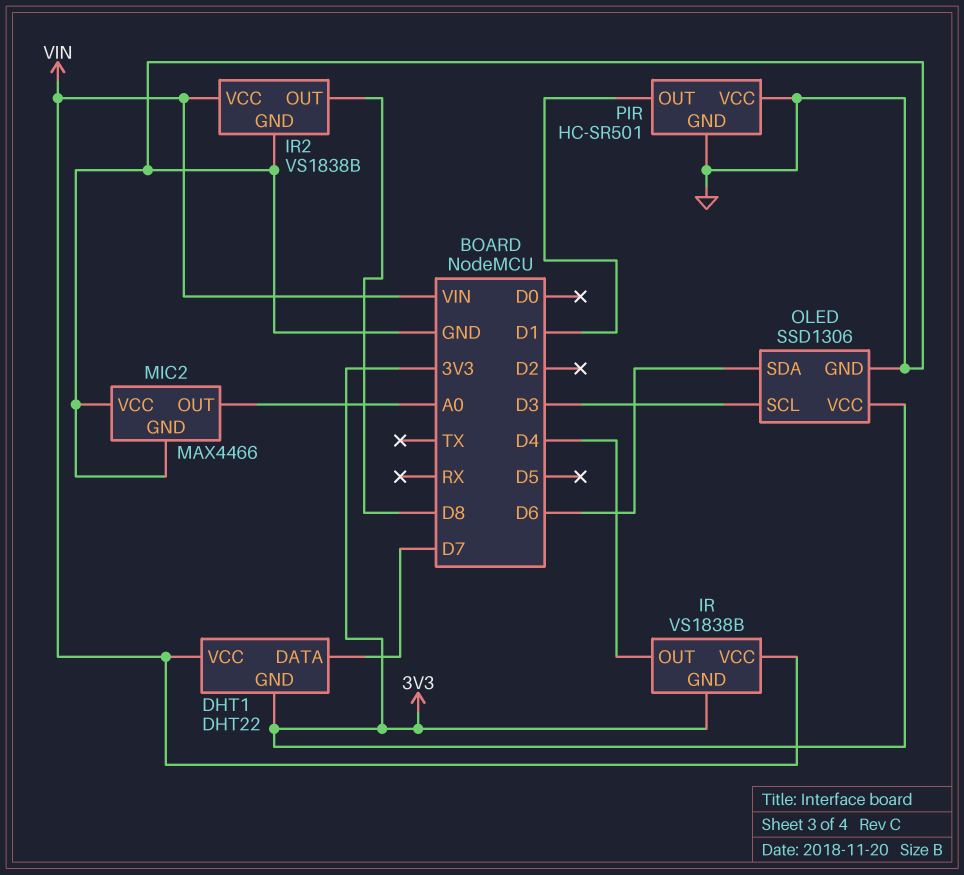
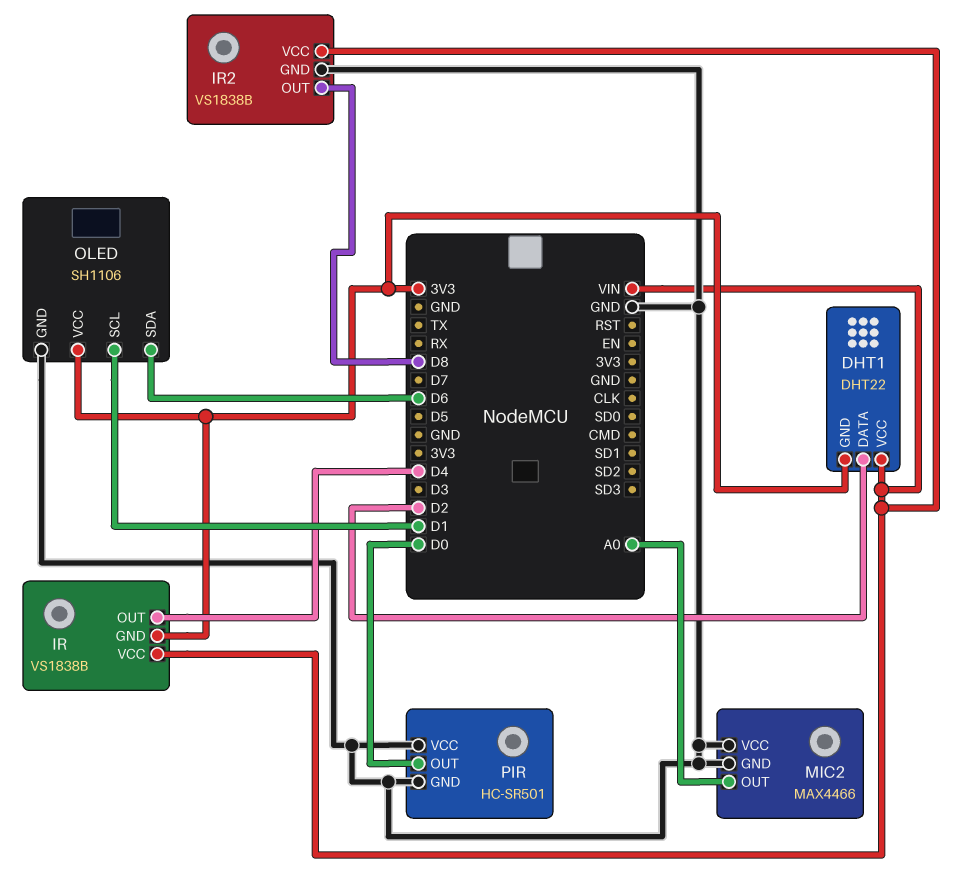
DHT1 pin DATA: D7 -> D2
OLED: SSD1306 -> SH1106
OLED pin SCL: D3 -> D1
PIR pin OUT: D1 -> D0

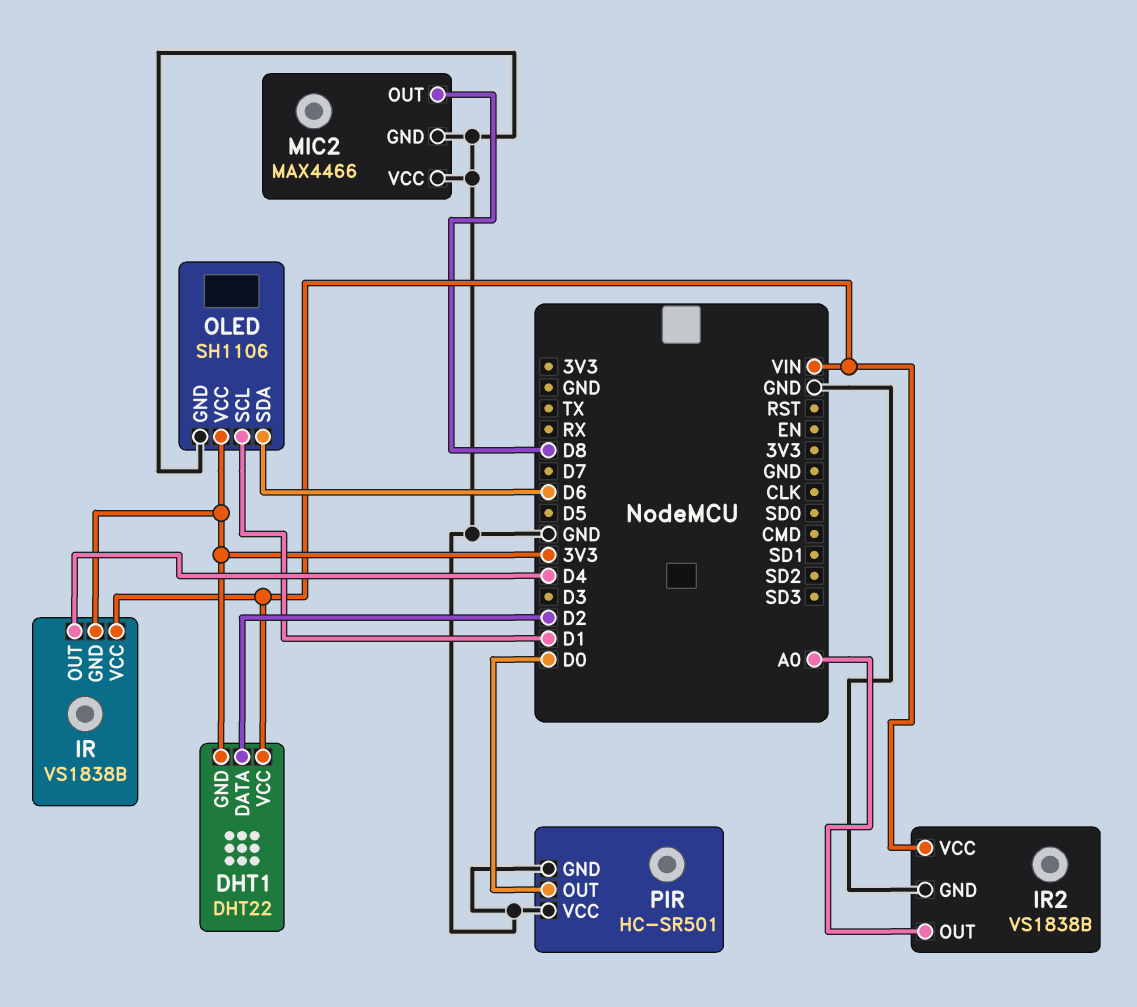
IR2 pin OUT: D8 -> A0
MIC2 pin OUT: A0 -> D8

